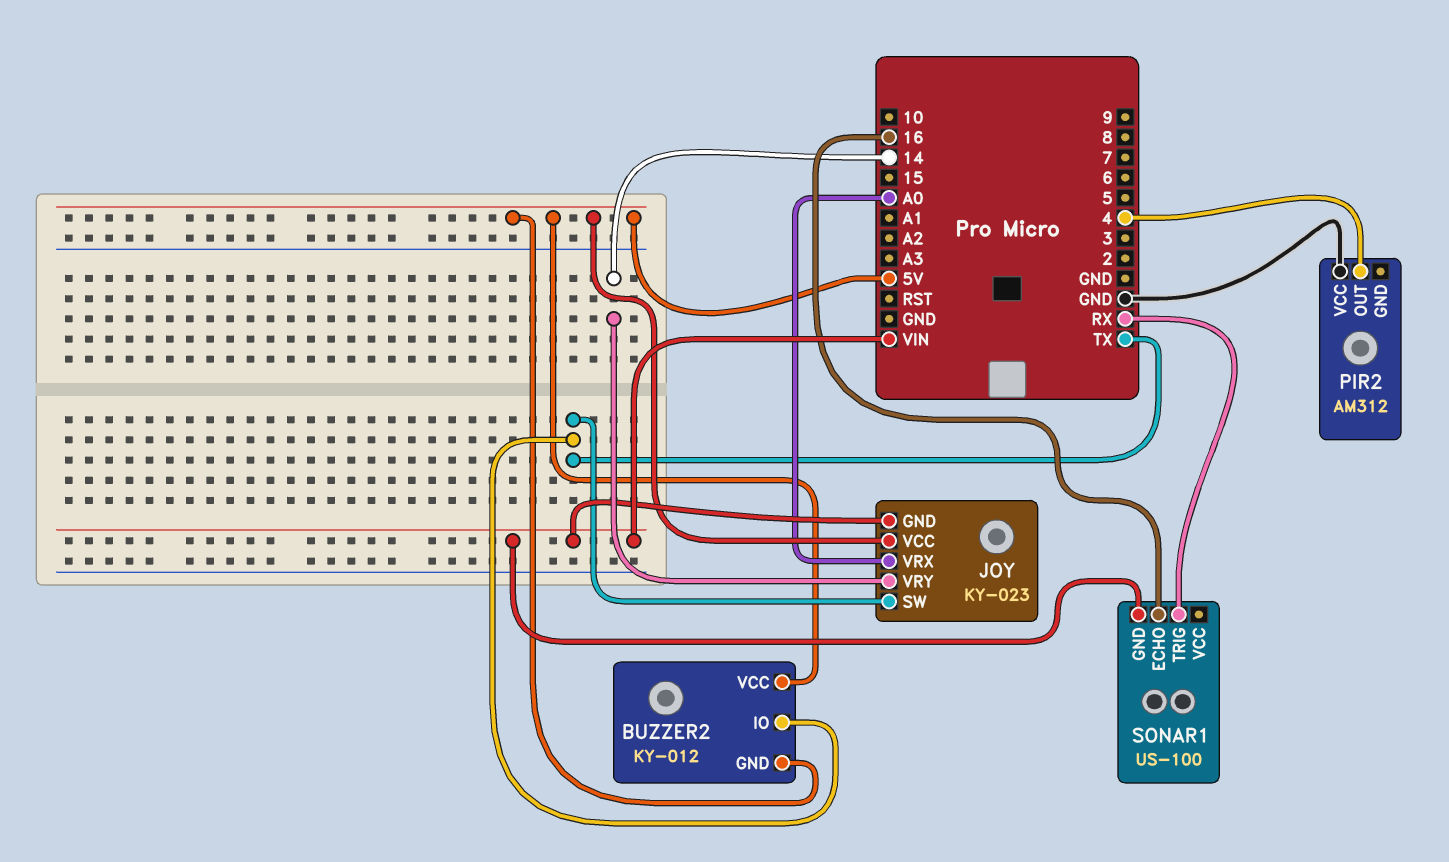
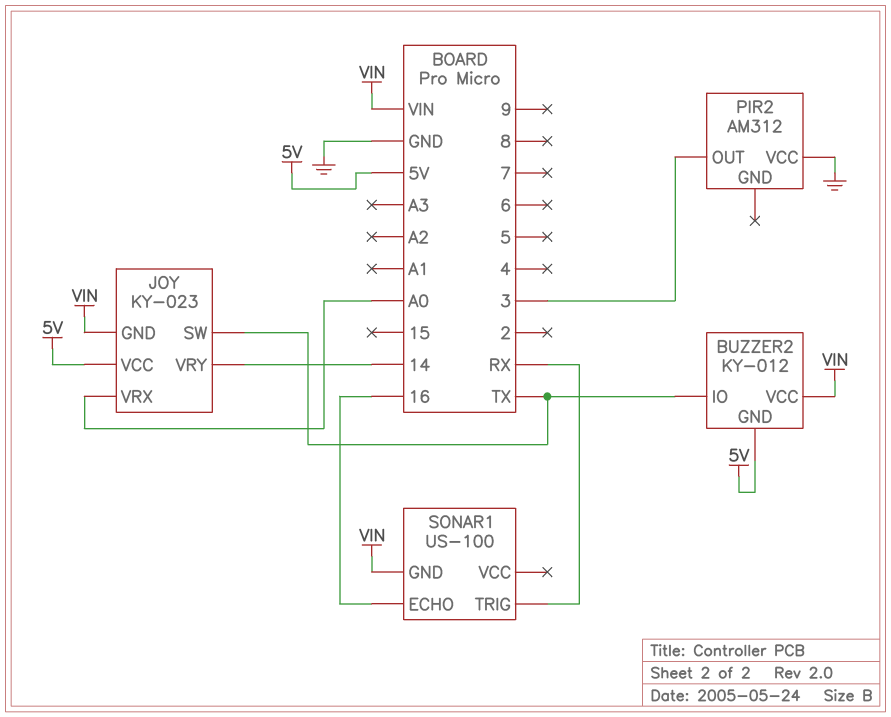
BUZZER2 pin VCC: 5V -> VIN
PIR2 pin OUT: 4 -> 3

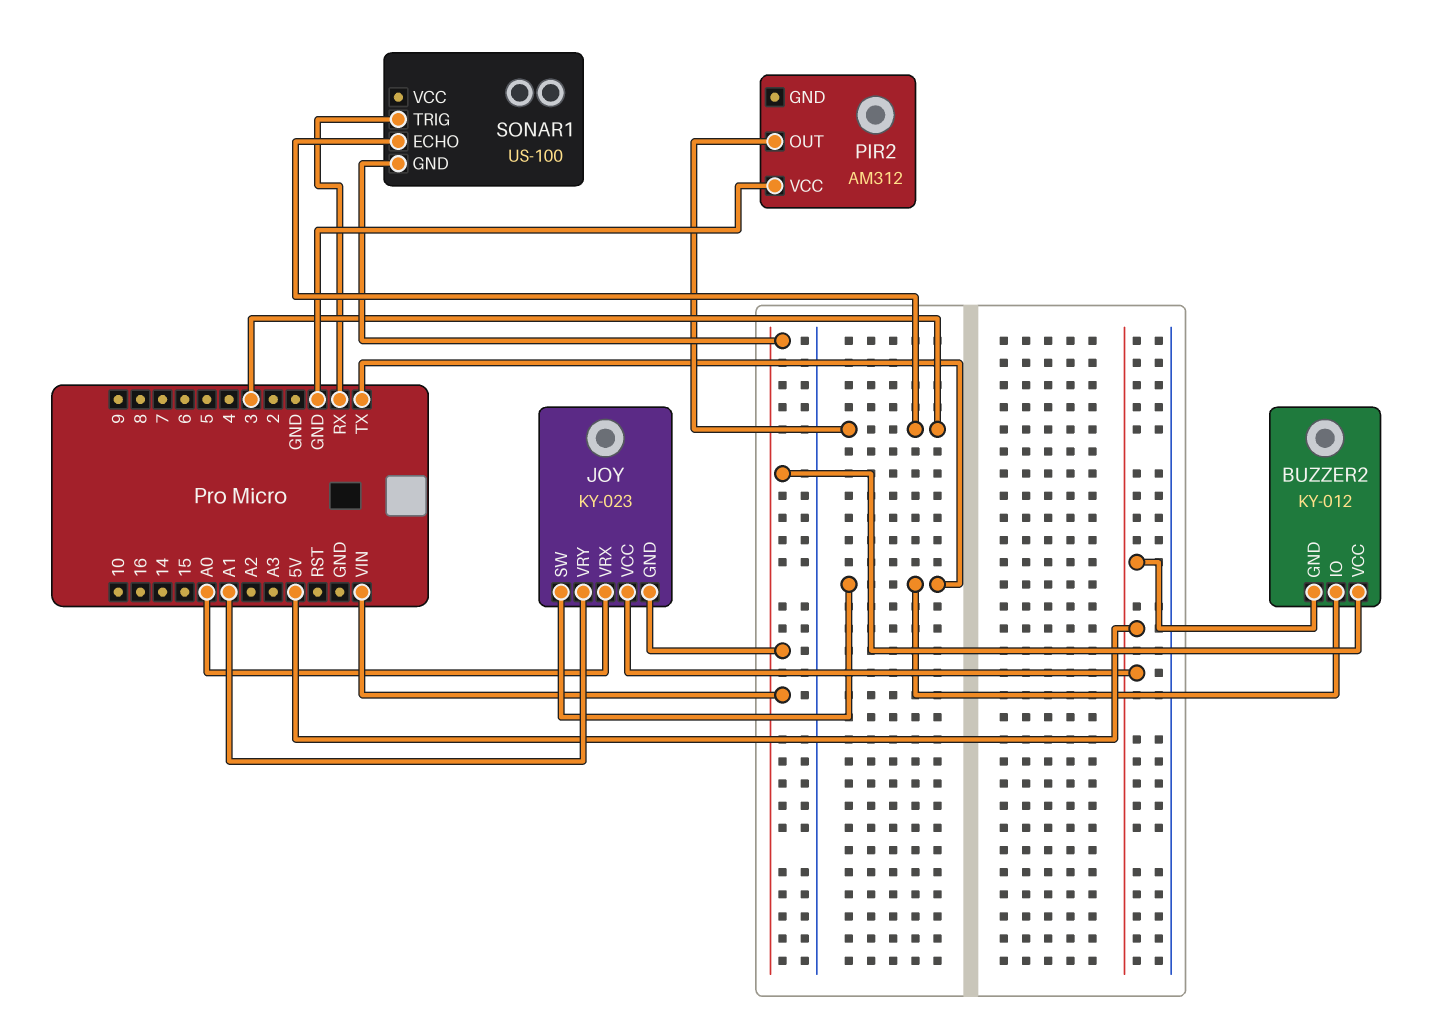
JOY pin VRY: 14 -> A1
SONAR1 pin ECHO: 16 -> 3

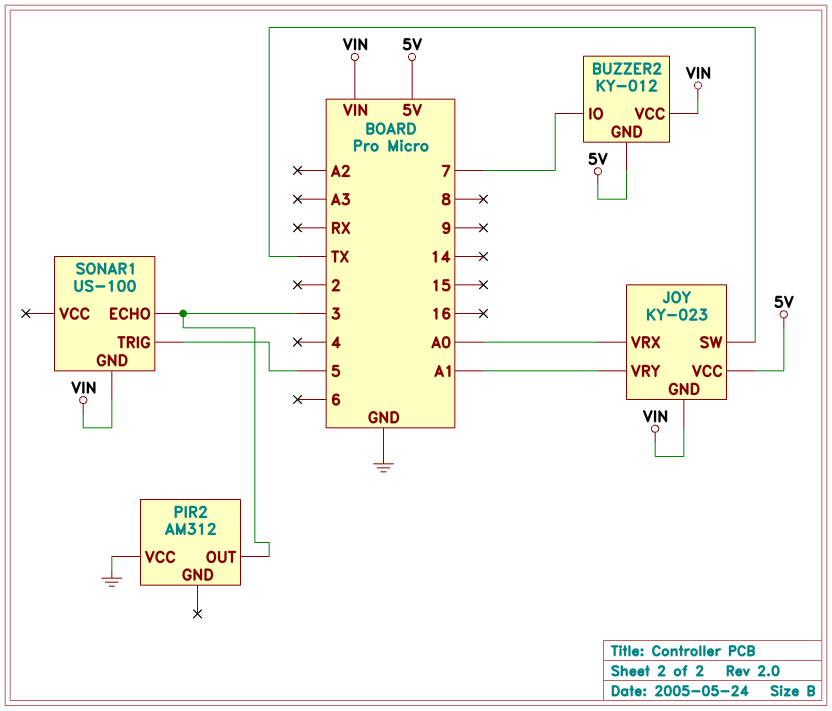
BUZZER2 pin IO: TX -> 7
SONAR1 pin TRIG: RX -> 5

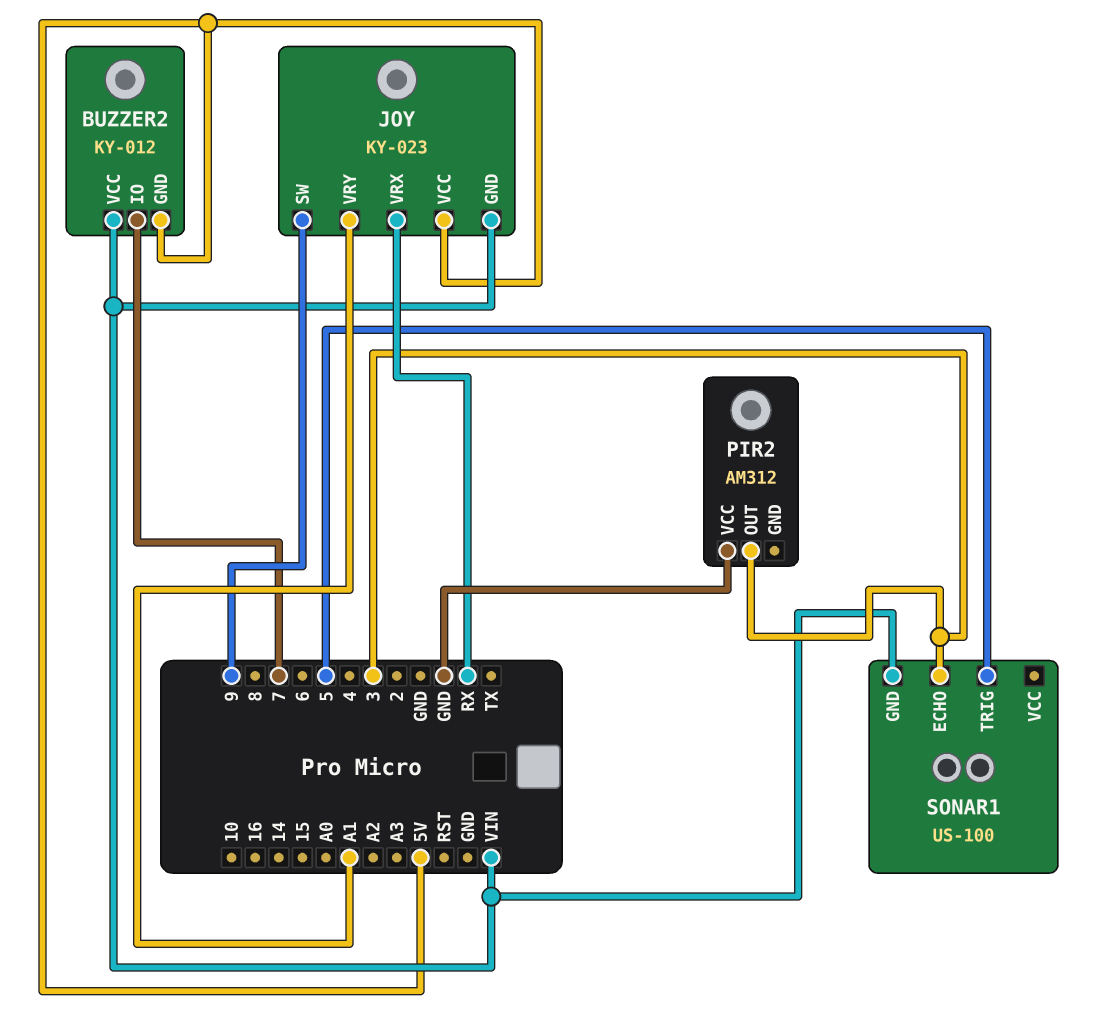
JOY pin SW: TX -> 9
JOY pin VRX: A0 -> RX

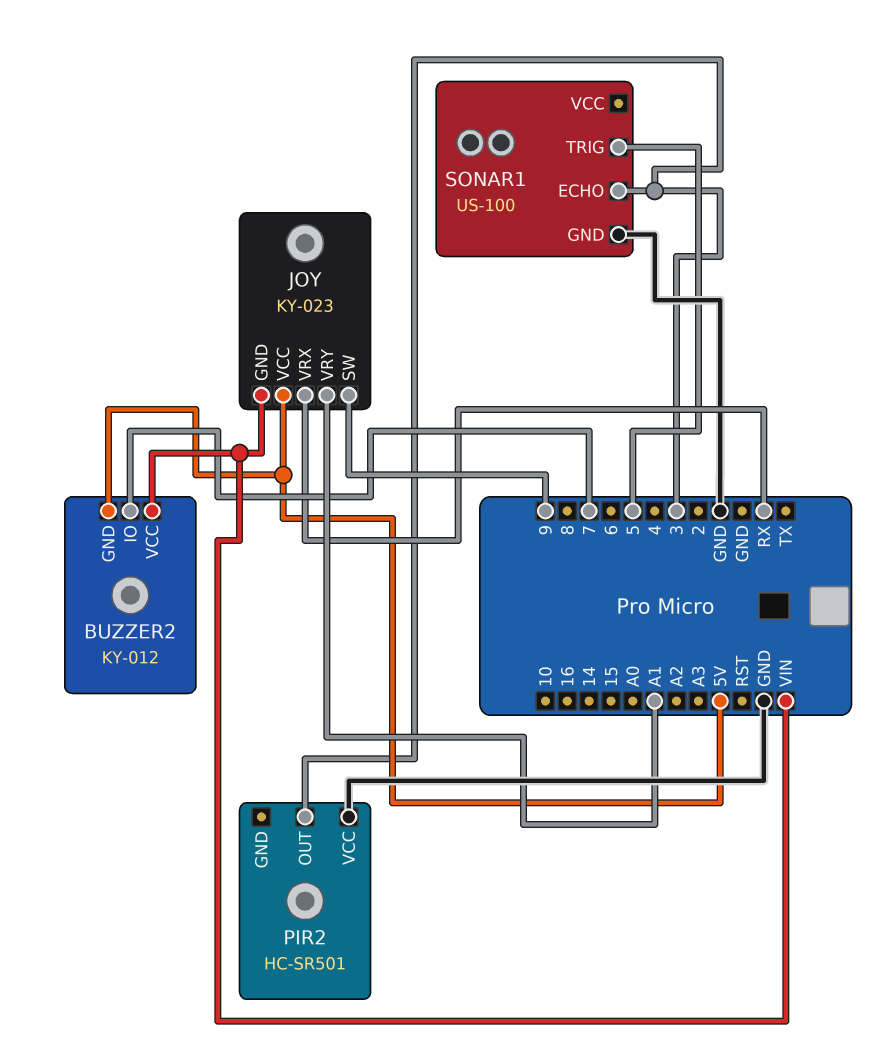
PIR2: AM312 -> HC-SR501
SONAR1 pin GND: VIN -> GND

